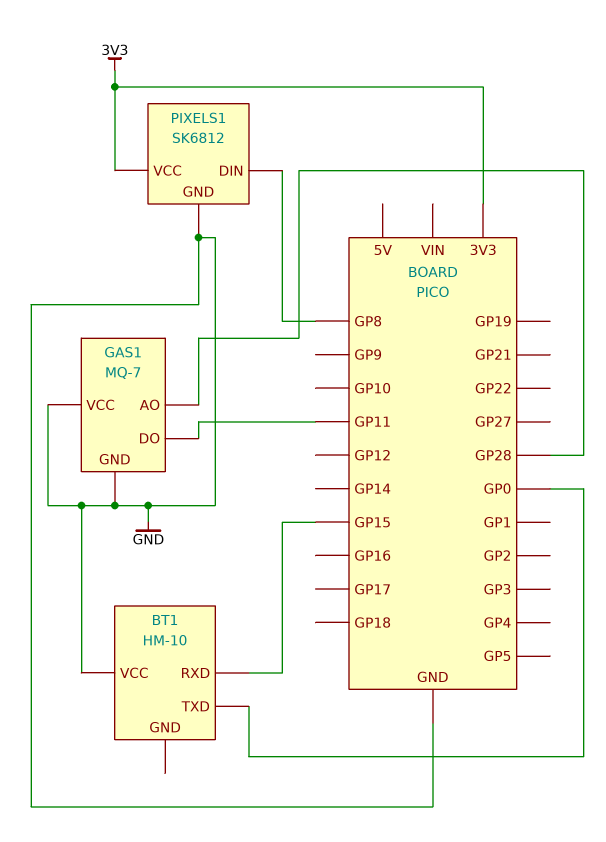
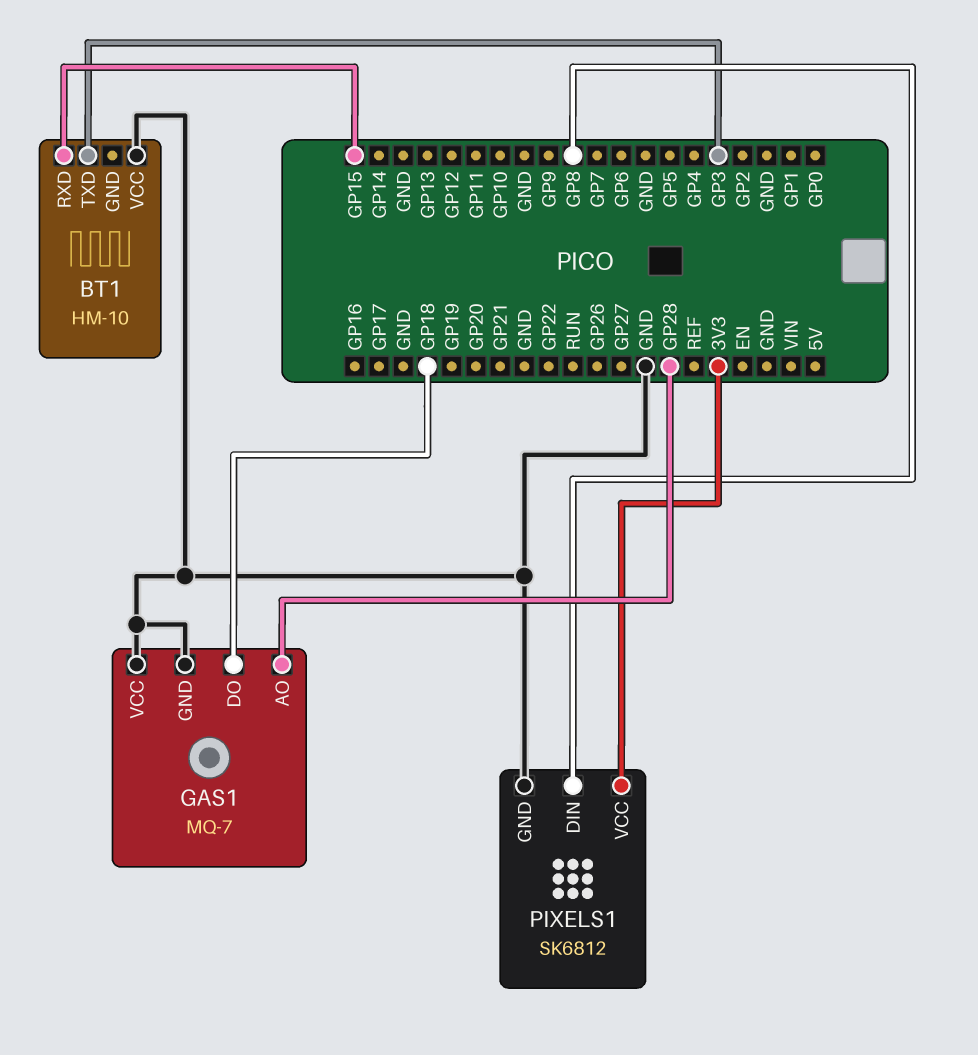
BT1 pin TXD: GP0 -> GP3
GAS1 pin DO: GP11 -> GP18

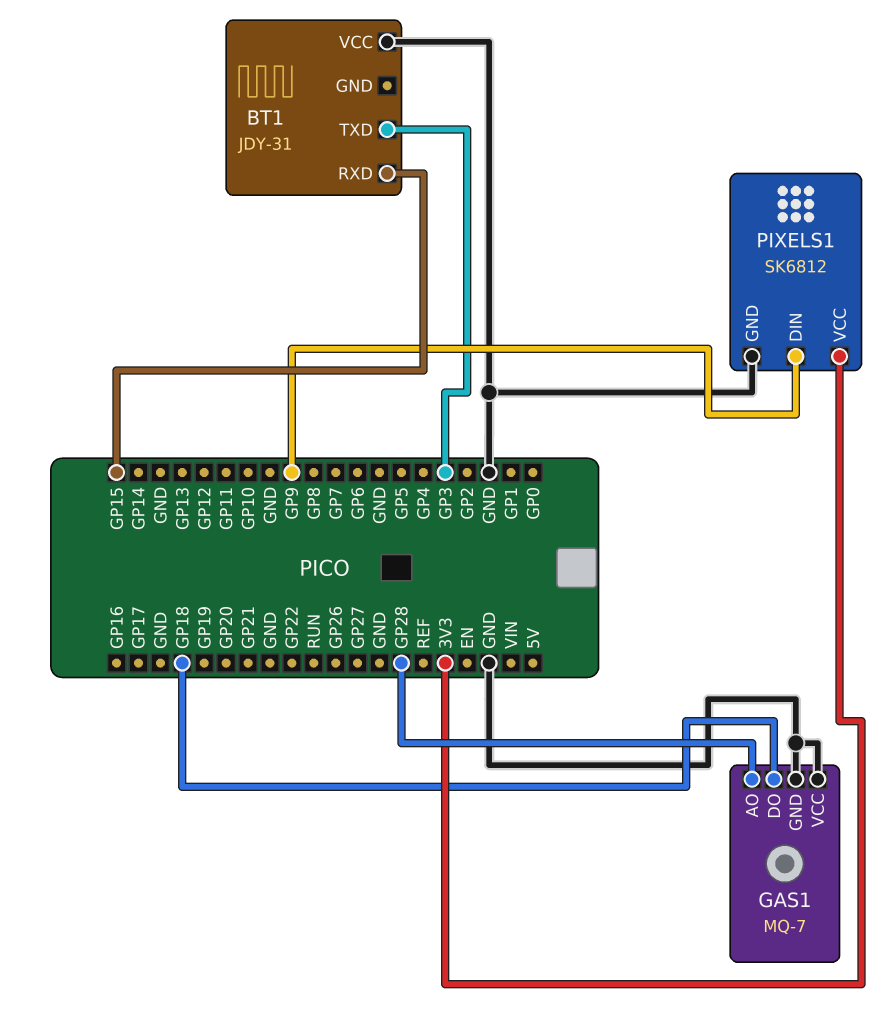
BT1: HM-10 -> JDY-31
PIXELS1 pin DIN: GP8 -> GP9

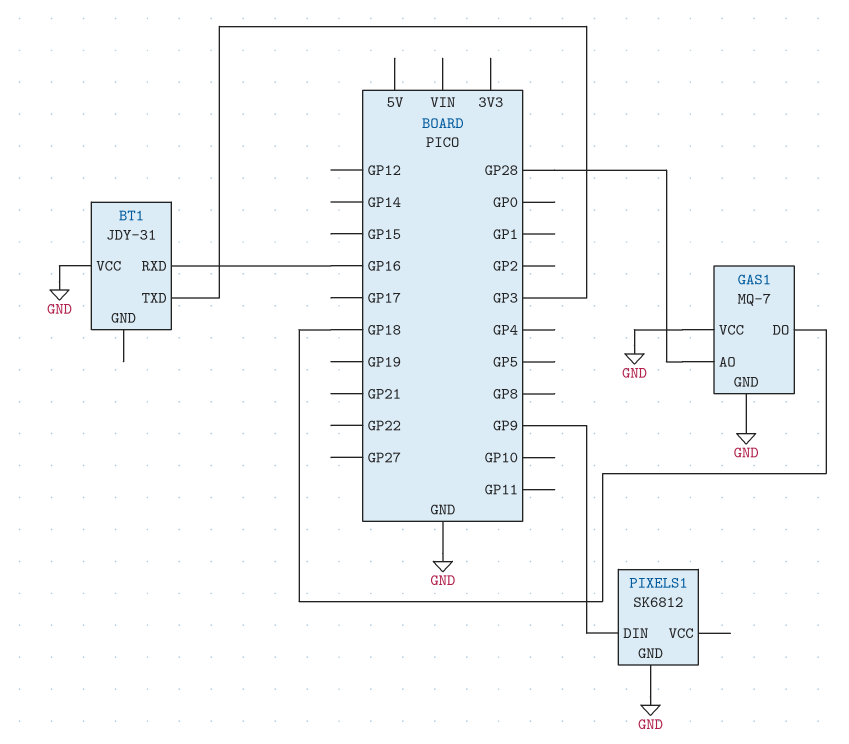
BT1 pin RXD: GP15 -> GP16
PIXELS1 pin VCC: 3V3 -> none

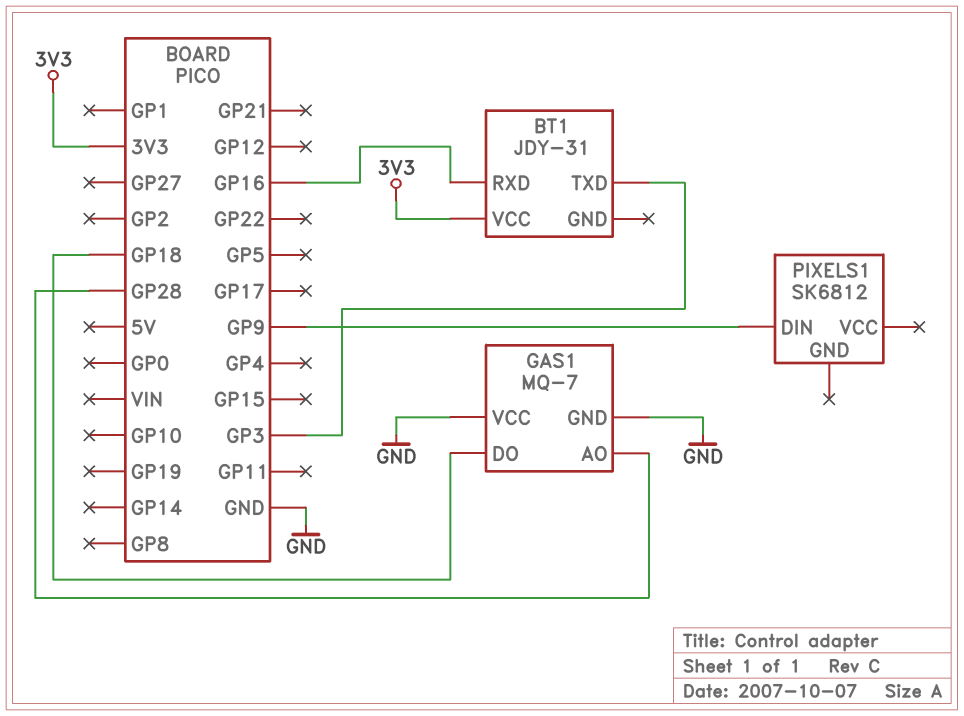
BT1 pin VCC: GND -> 3V3
PIXELS1 pin GND: GND -> none

